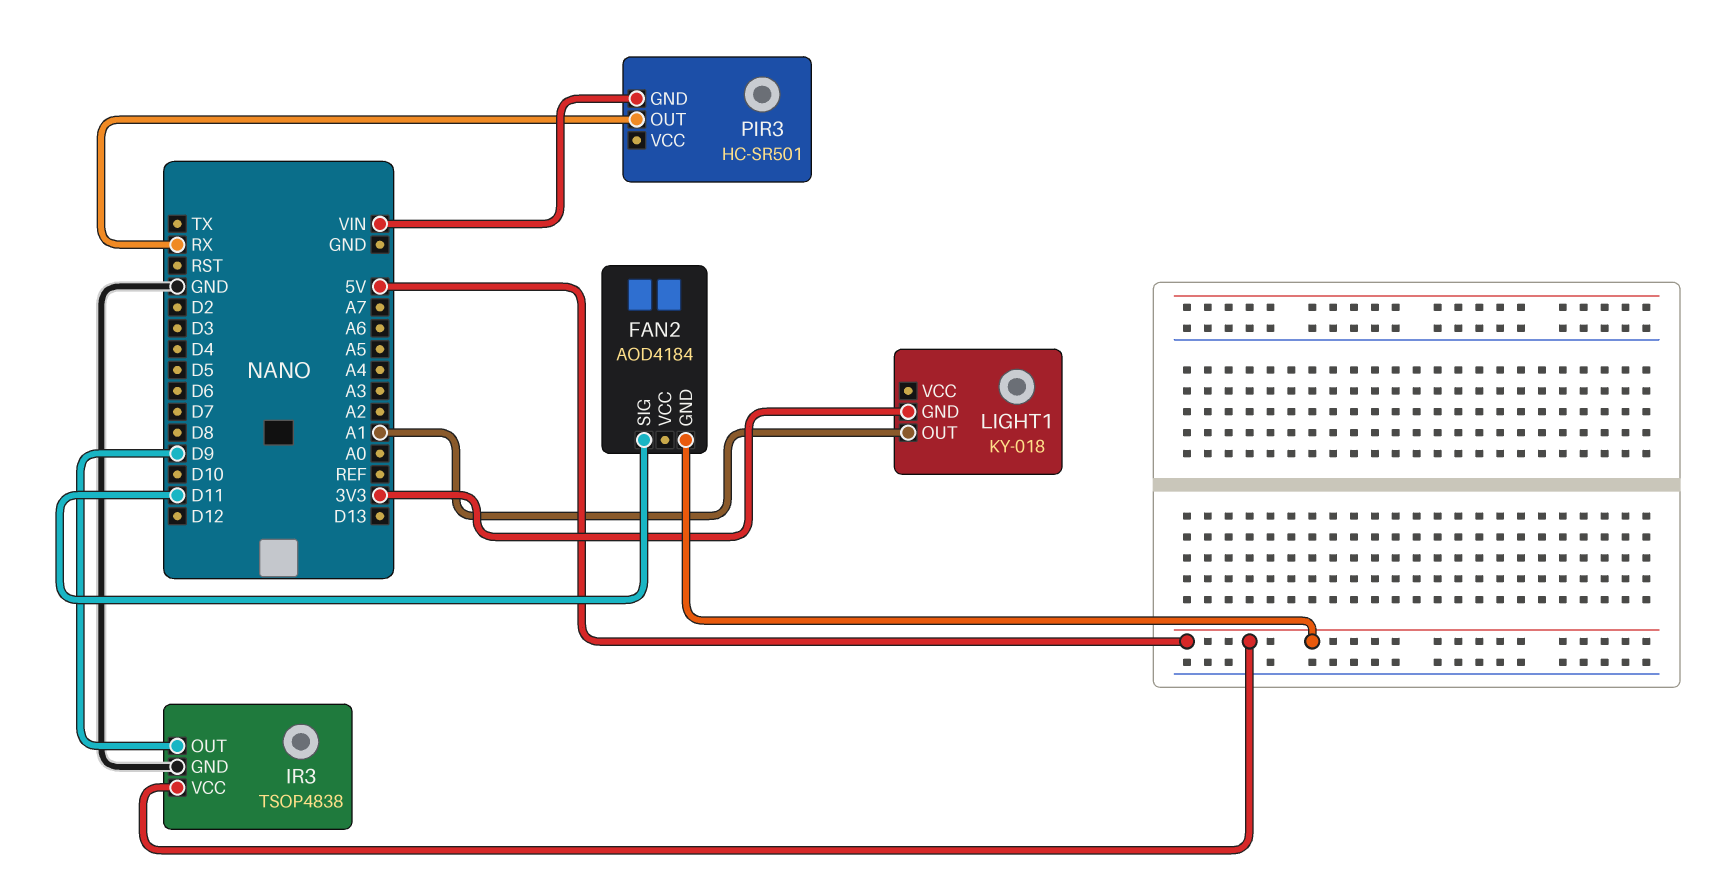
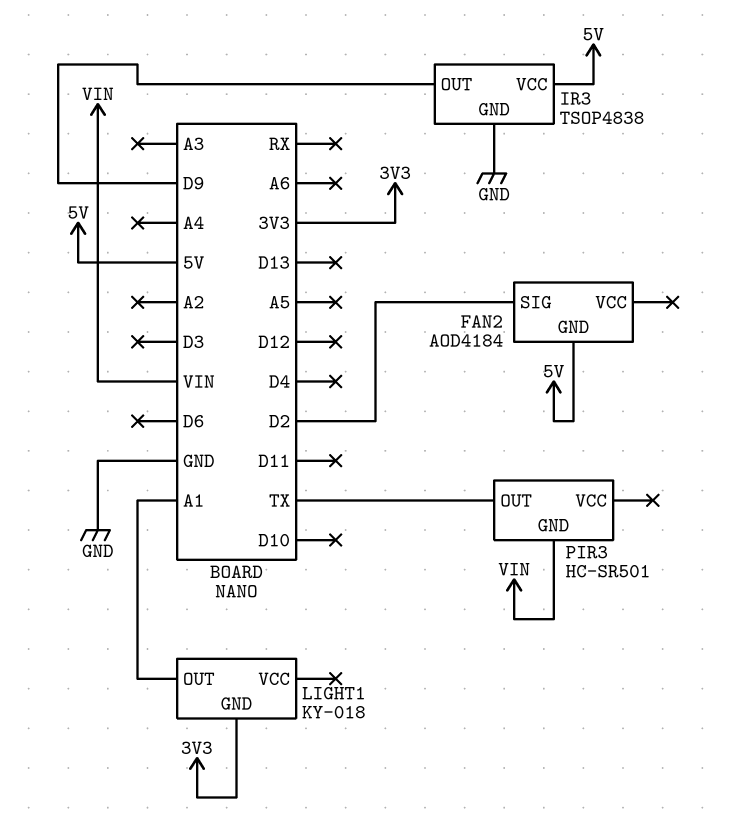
FAN2 pin SIG: D11 -> D2
PIR3 pin OUT: RX -> TX

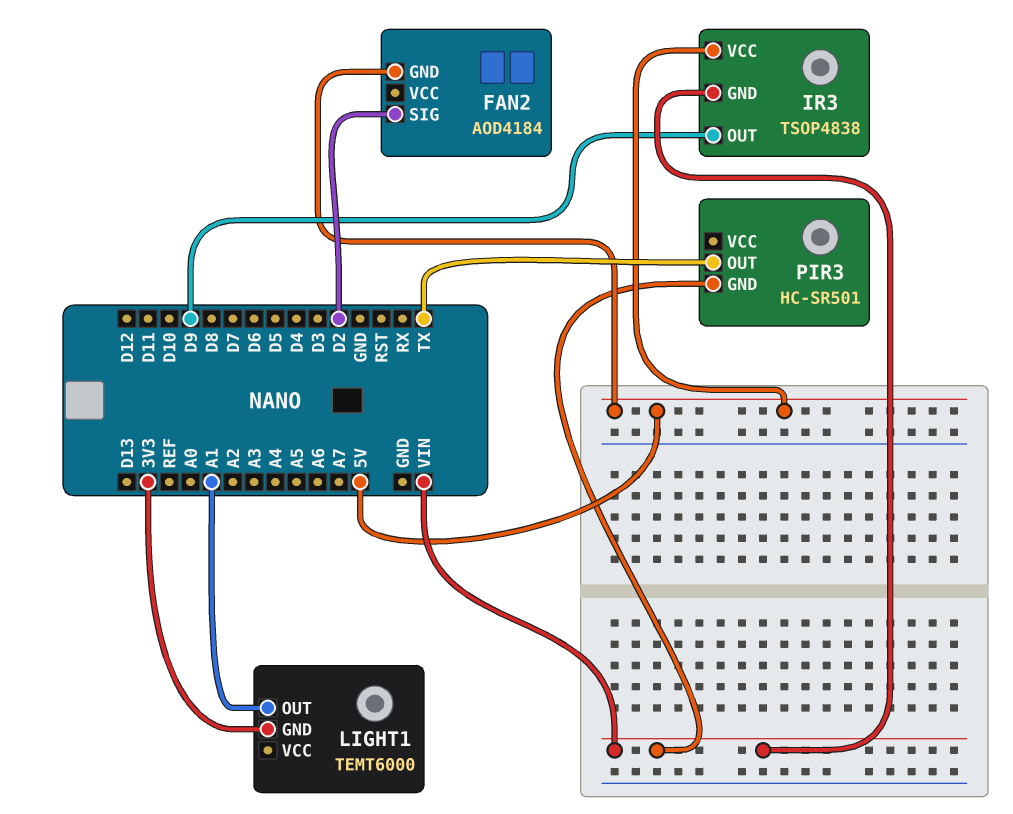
IR3 pin GND: GND -> VIN
LIGHT1: KY-018 -> TEMT6000

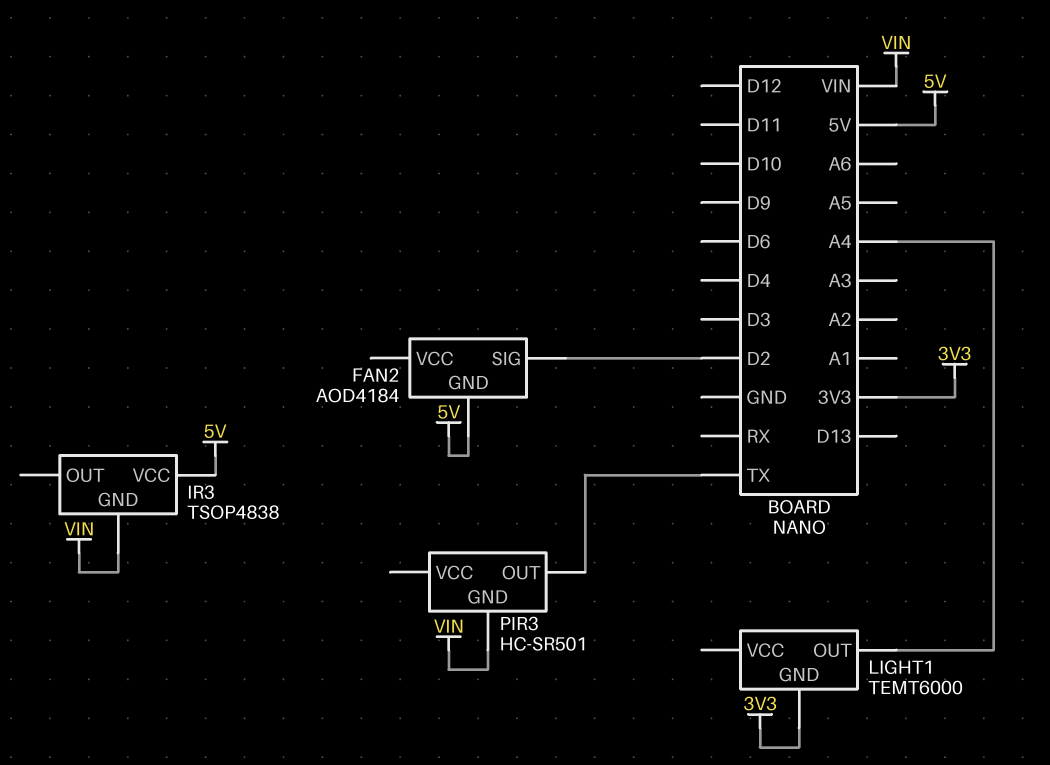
IR3 pin OUT: D9 -> none
LIGHT1 pin OUT: A1 -> A4

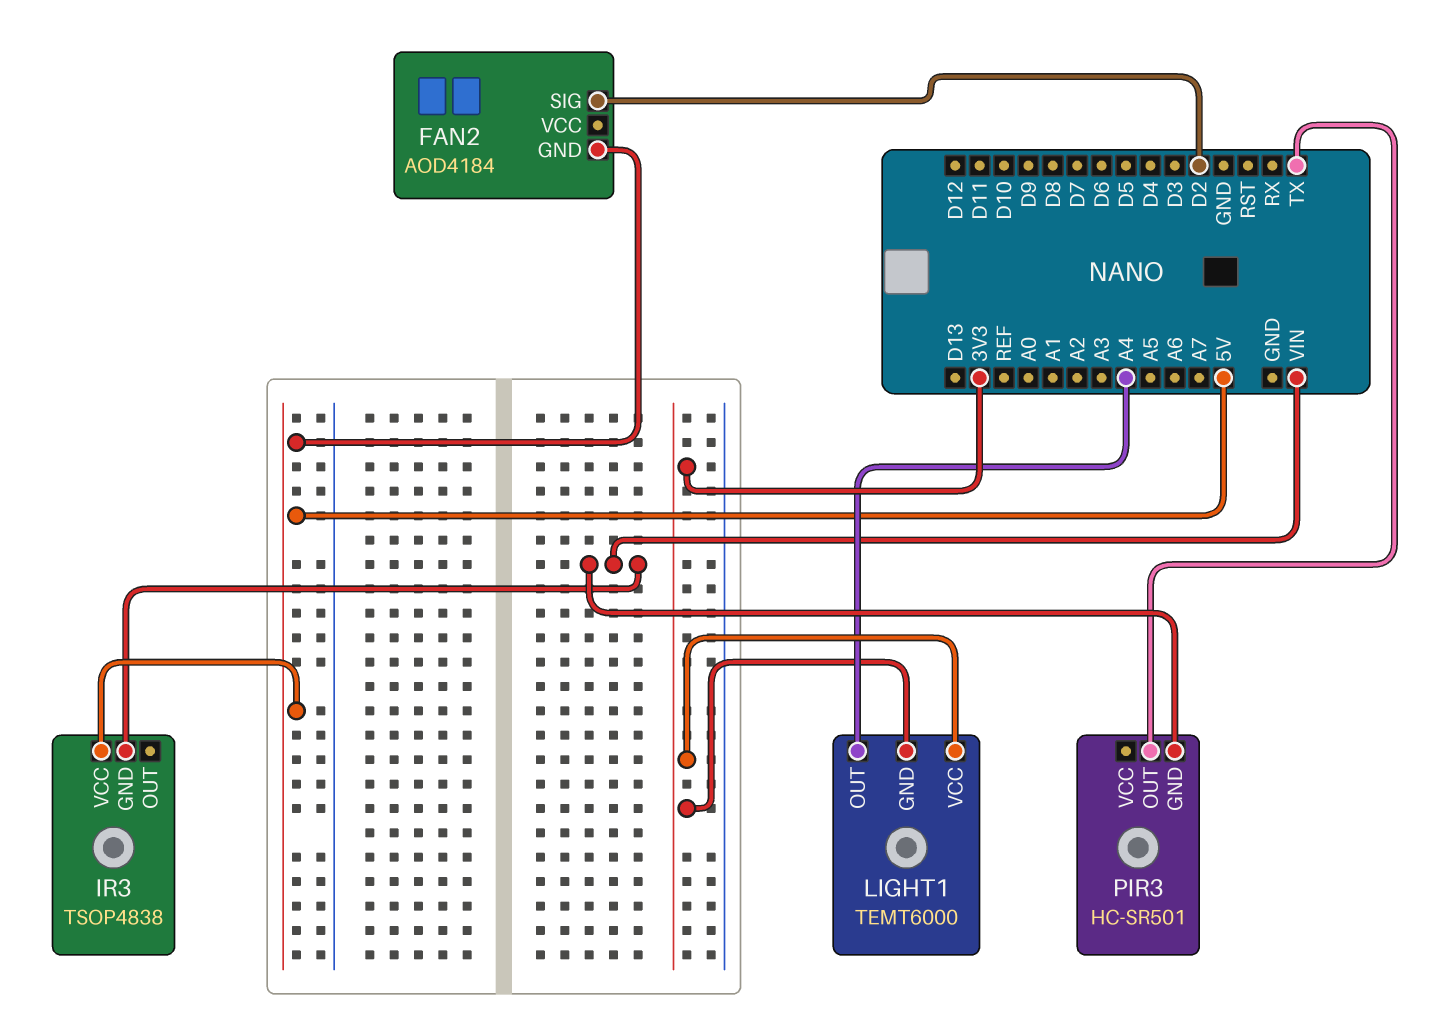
LIGHT1 pin VCC: none -> 3V3

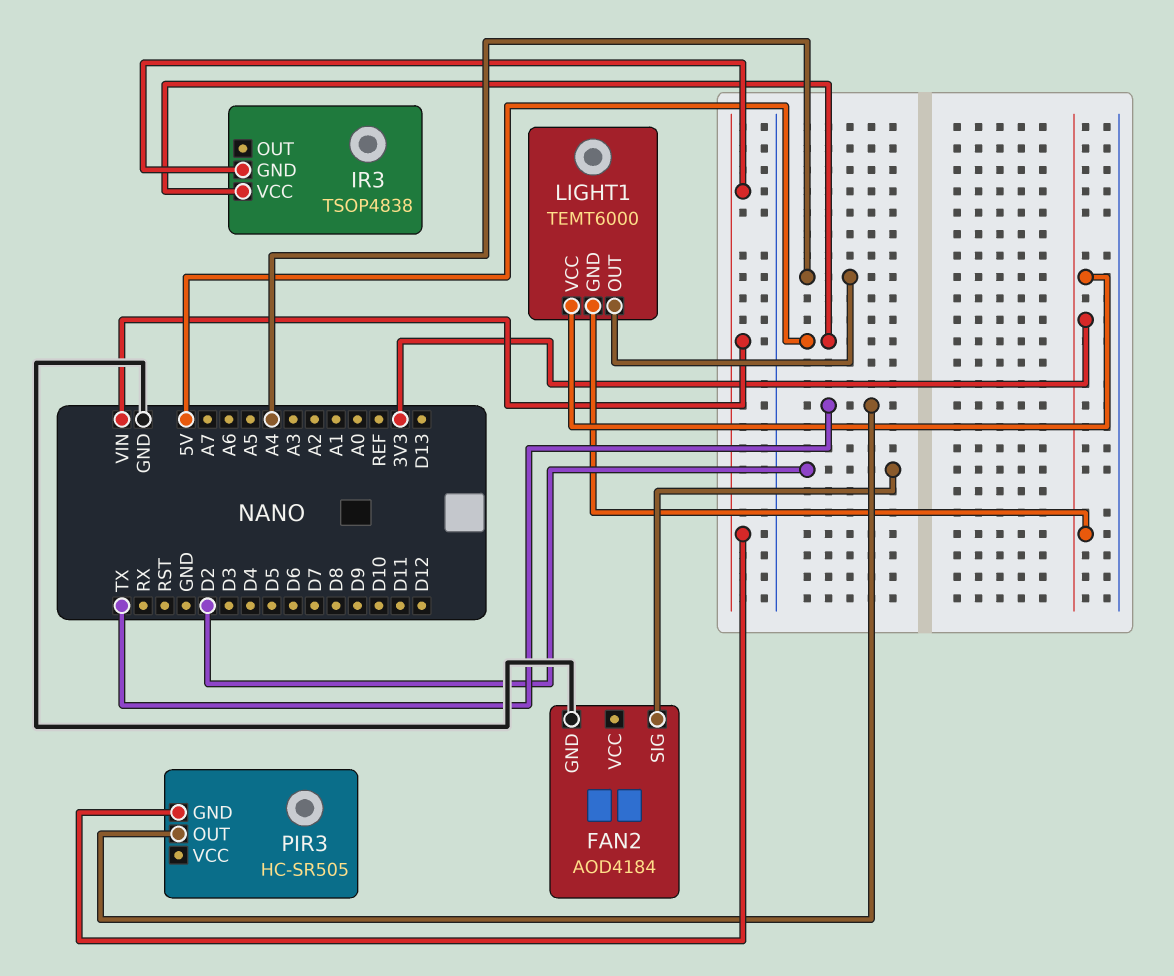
FAN2 pin GND: 5V -> GND
PIR3: HC-SR501 -> HC-SR505

